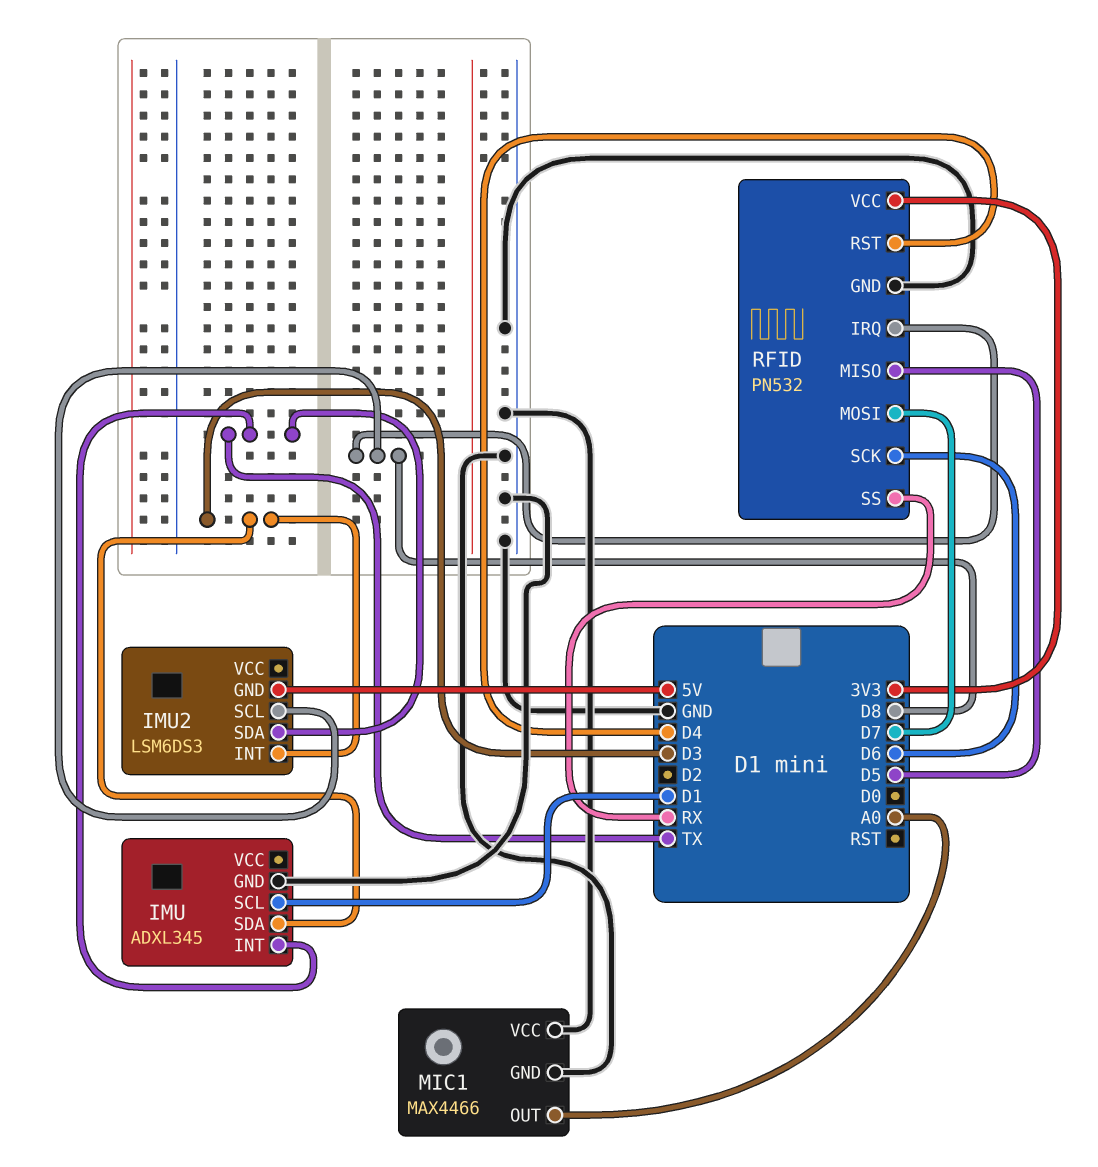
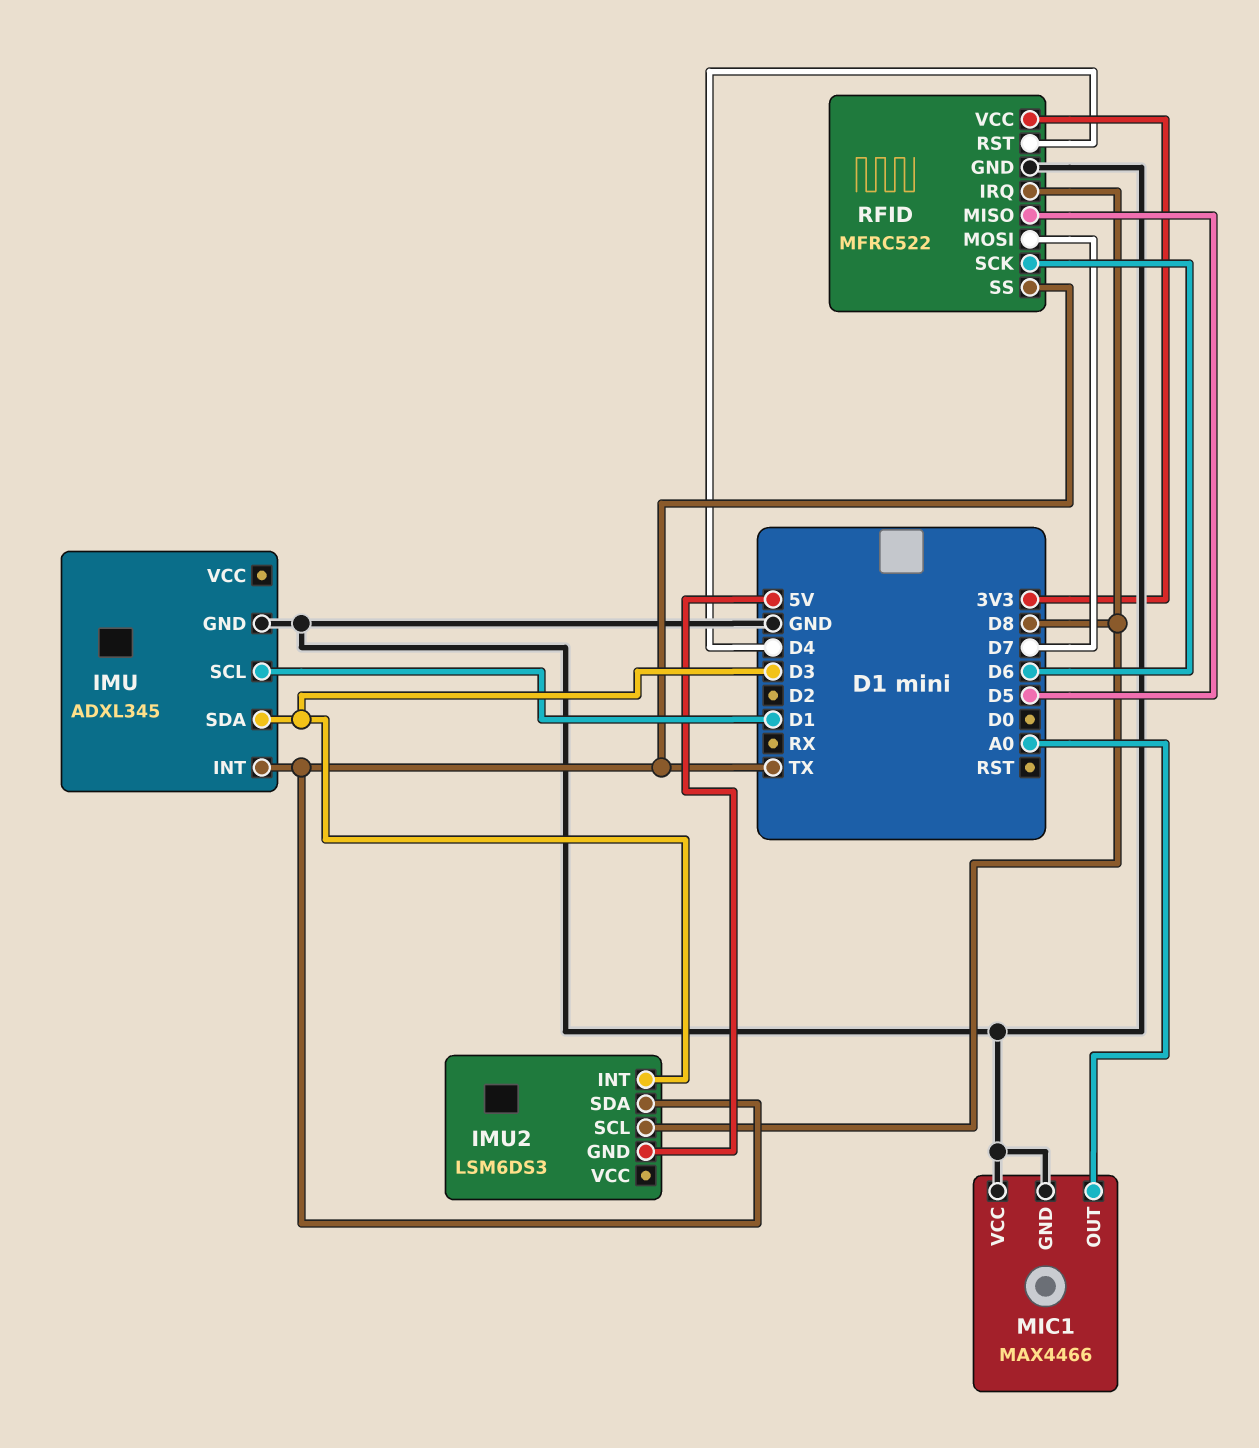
RFID: PN532 -> MFRC522
RFID pin SS: RX -> TX

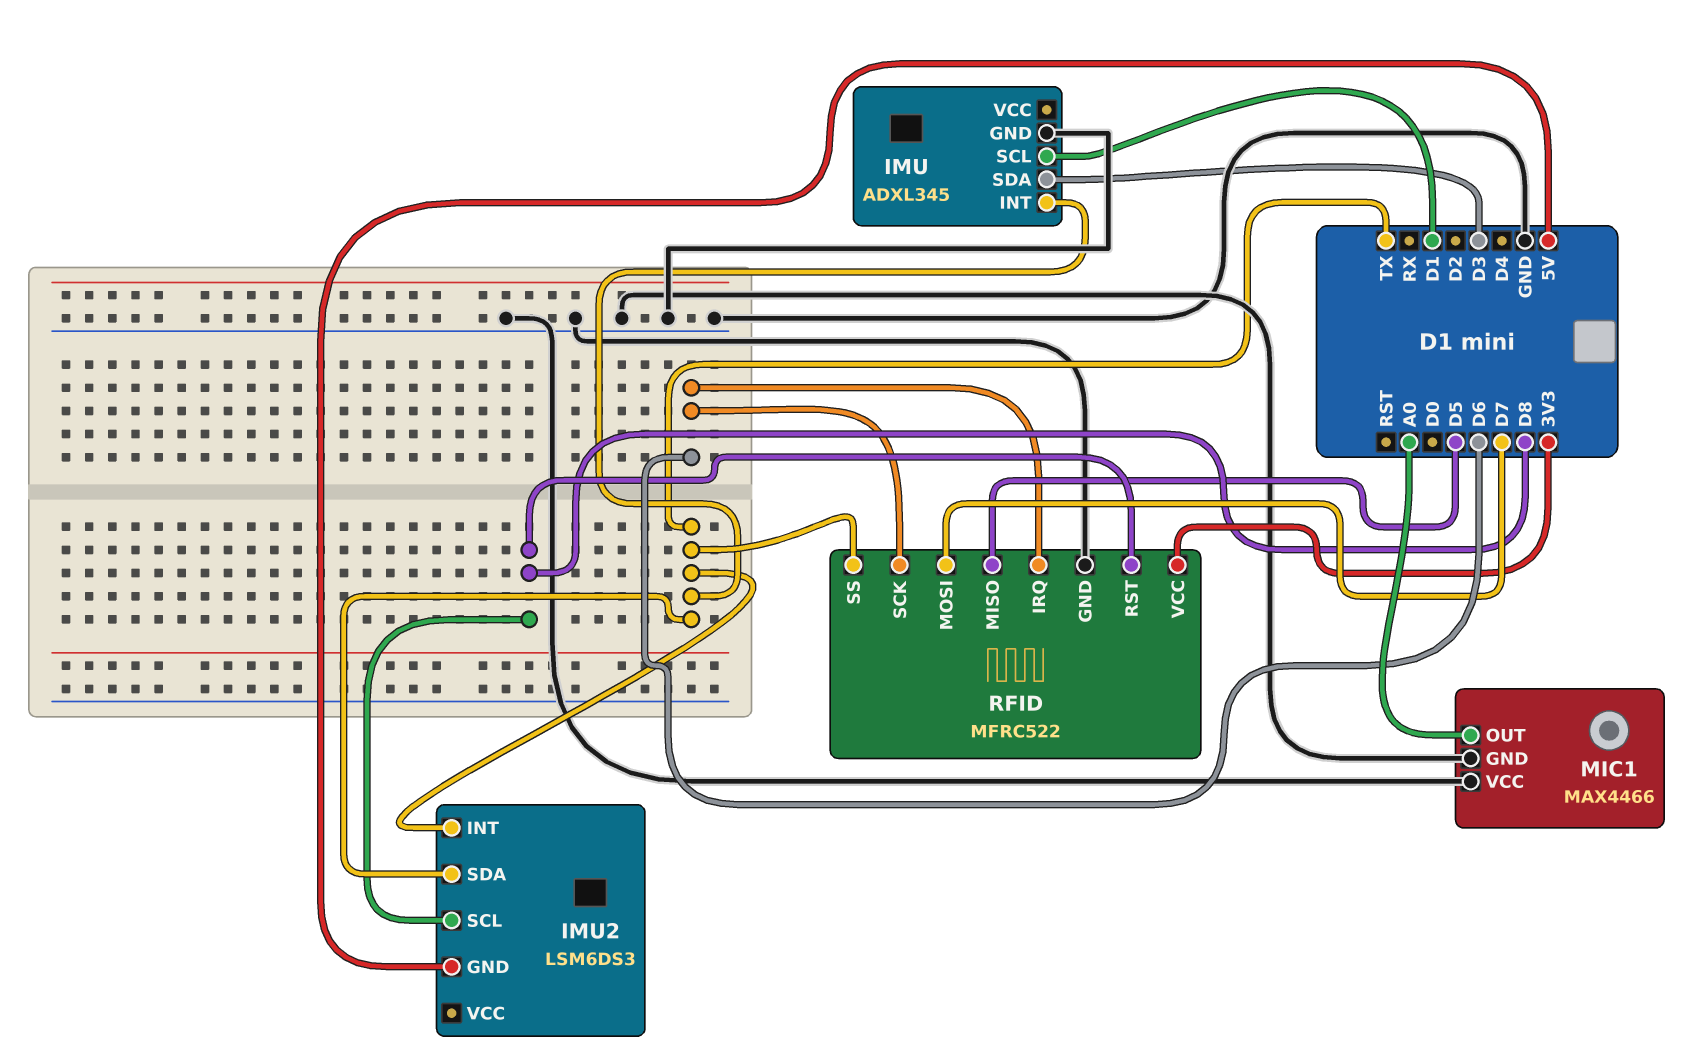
IMU2 pin INT: D3 -> TX
RFID pin IRQ: D8 -> D6
RFID pin RST: D4 -> D8

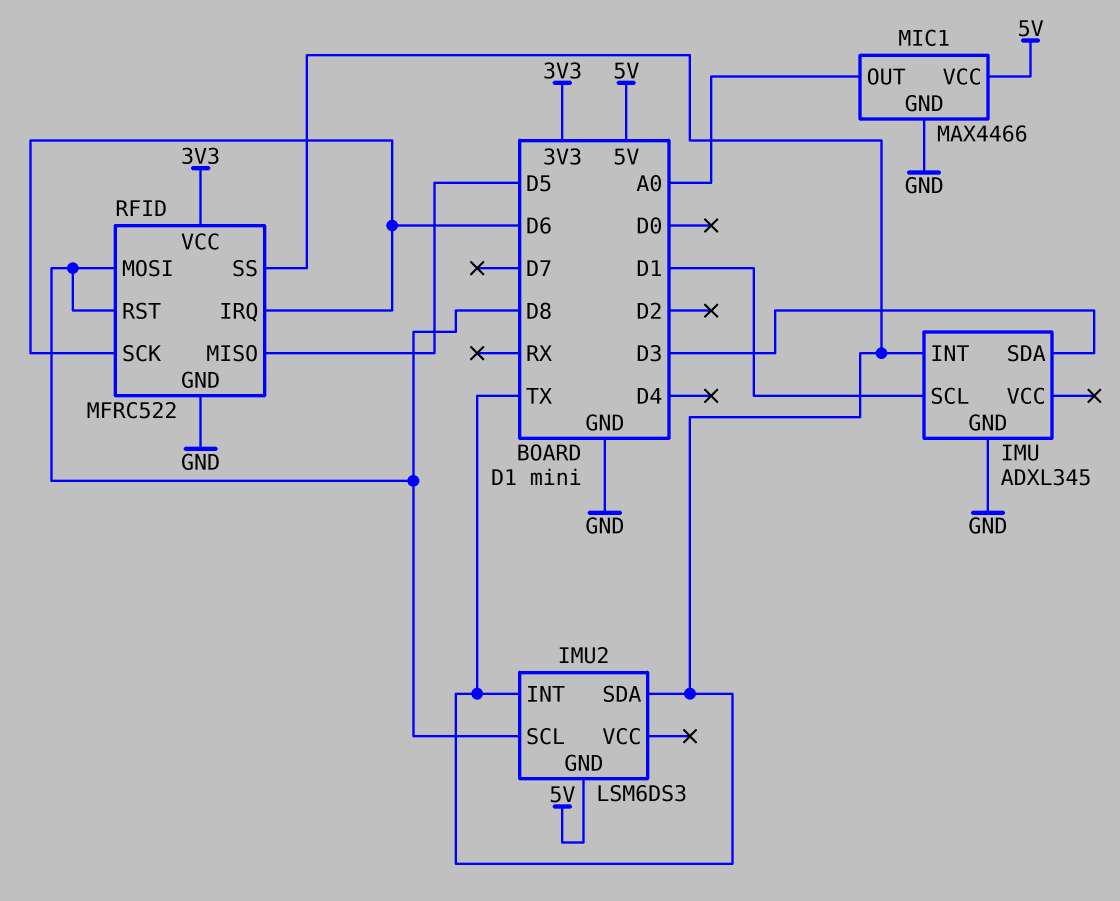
MIC1 pin VCC: GND -> 5V
RFID pin MOSI: D7 -> D8

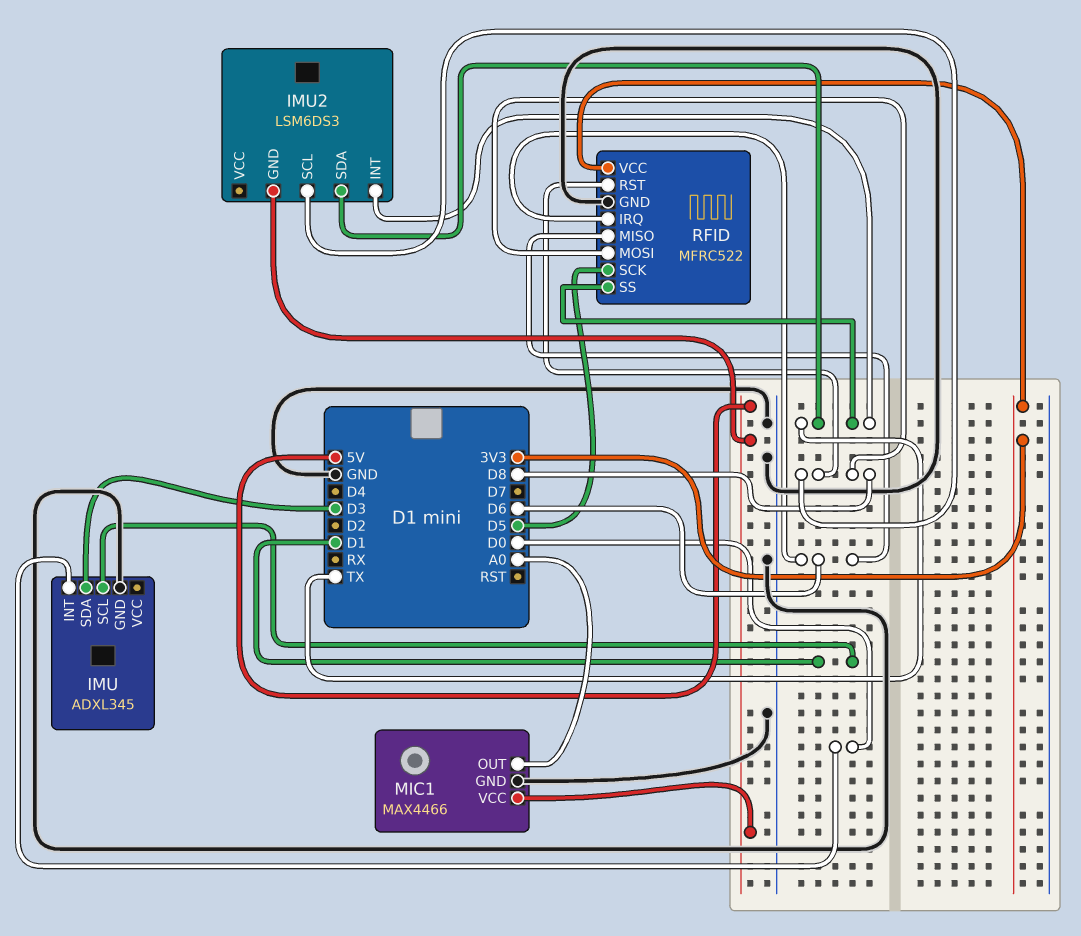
IMU pin INT: TX -> D0
RFID pin MISO: D5 -> D6
RFID pin SCK: D6 -> D5

